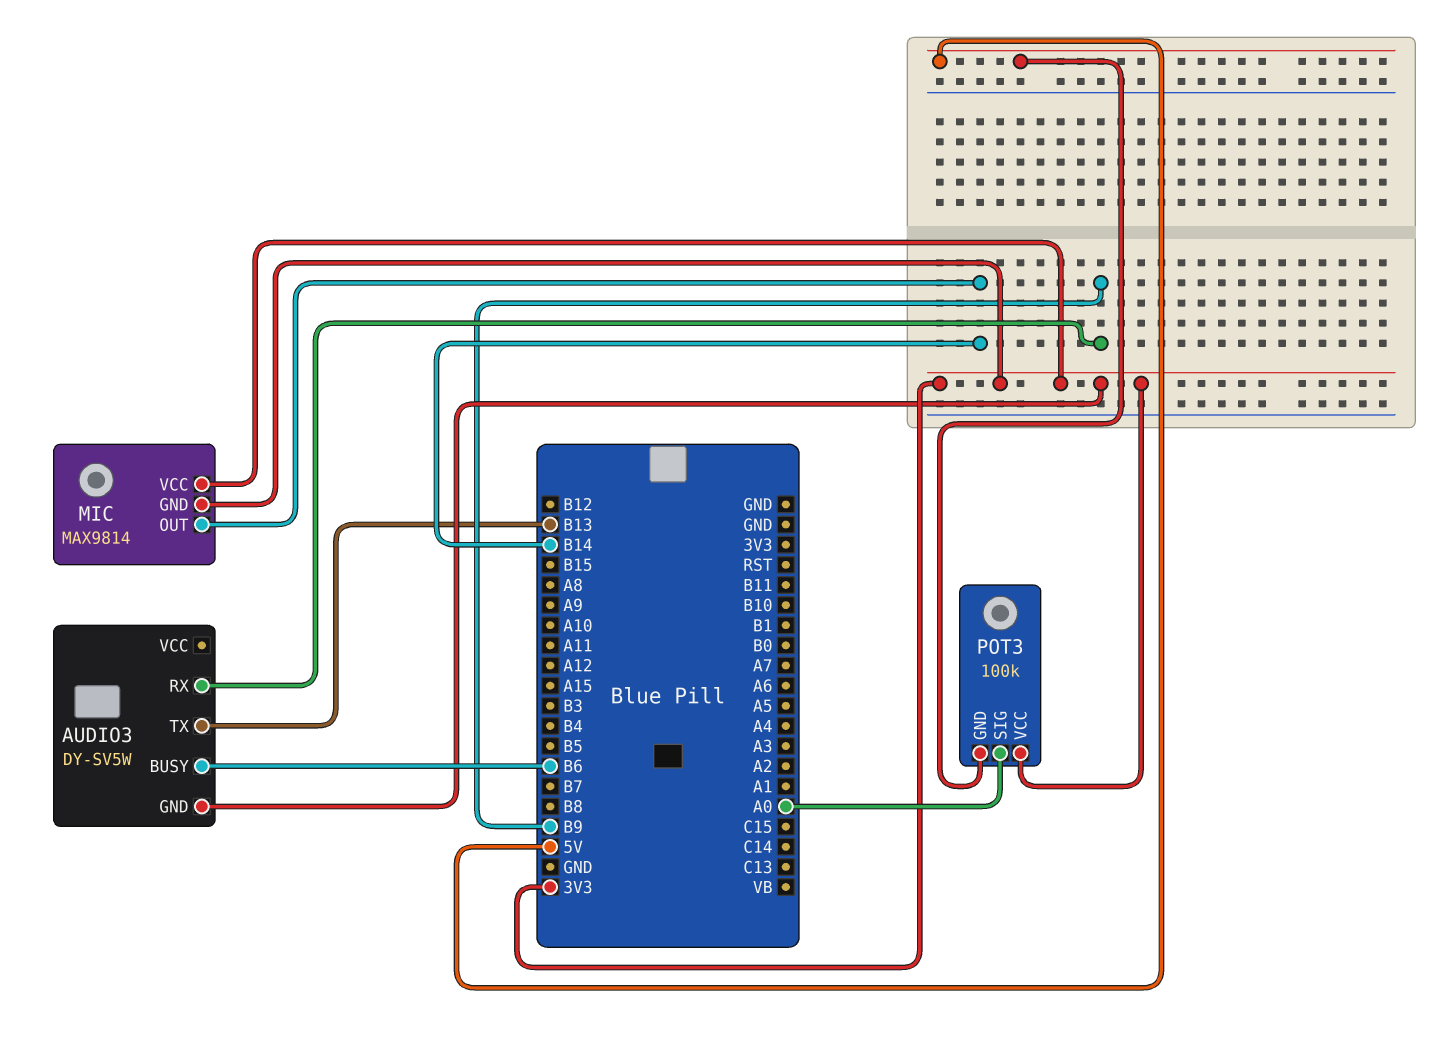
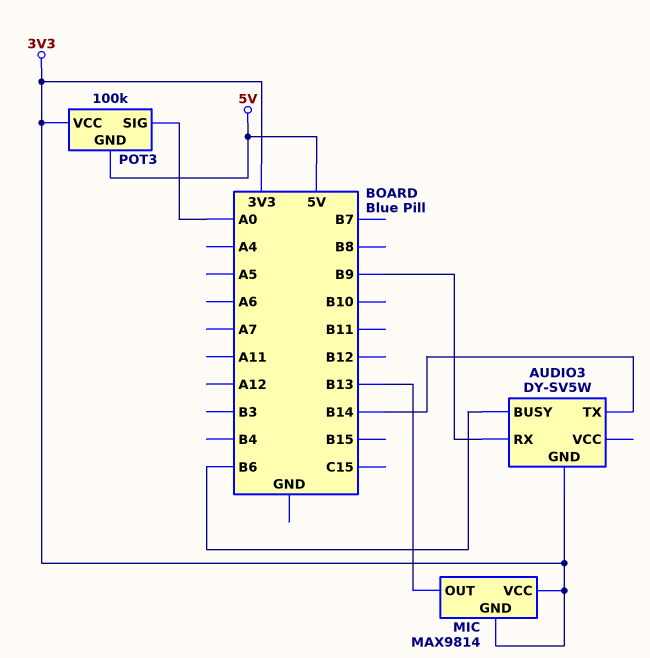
AUDIO3 pin TX: B13 -> B14
MIC pin OUT: B14 -> B13

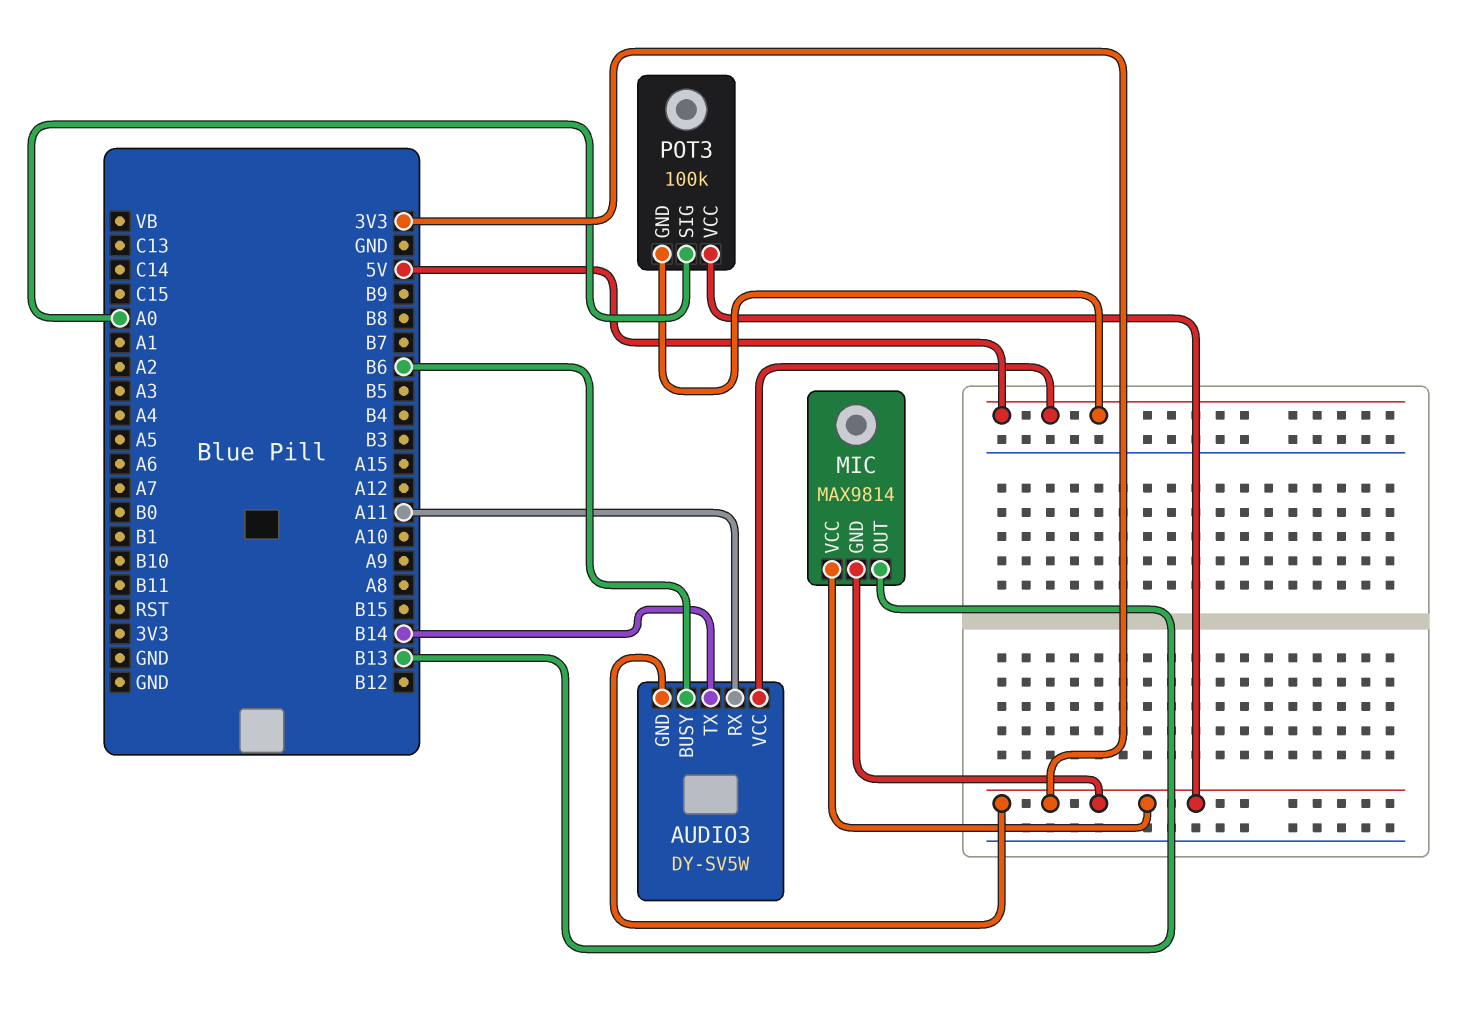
AUDIO3 pin RX: B9 -> A11
AUDIO3 pin VCC: none -> 5V

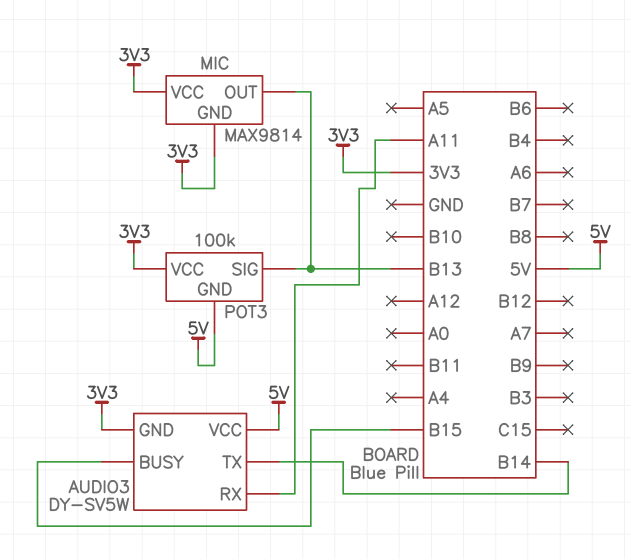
AUDIO3 pin BUSY: B6 -> B15
POT3 pin SIG: A0 -> B13

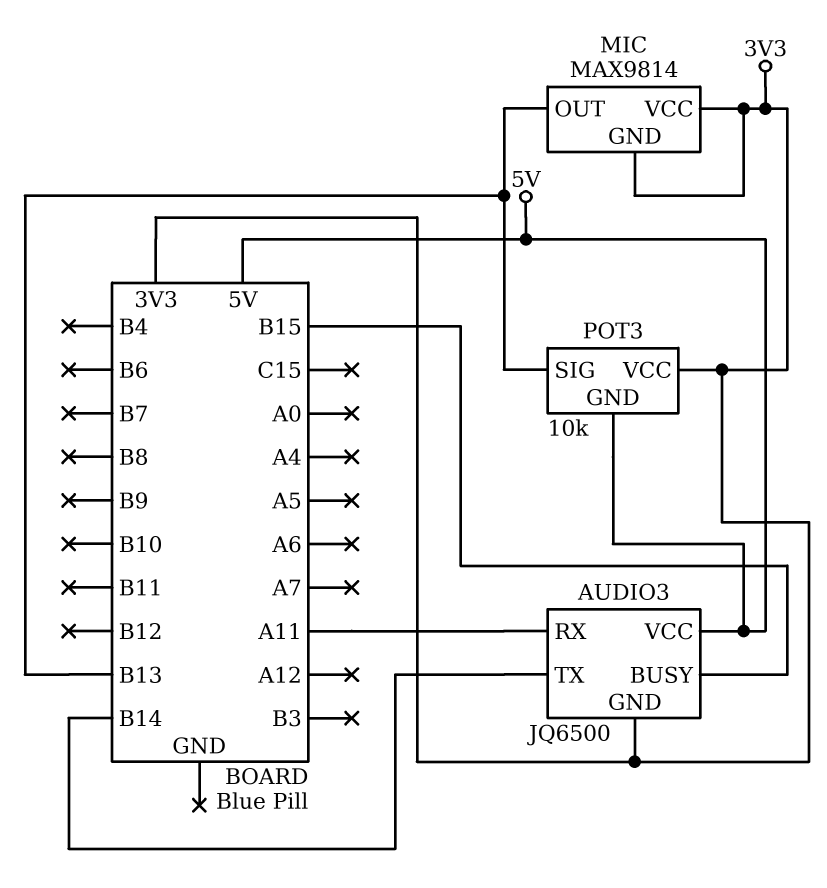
AUDIO3: DY-SV5W -> JQ6500
POT3: 100k -> 10k

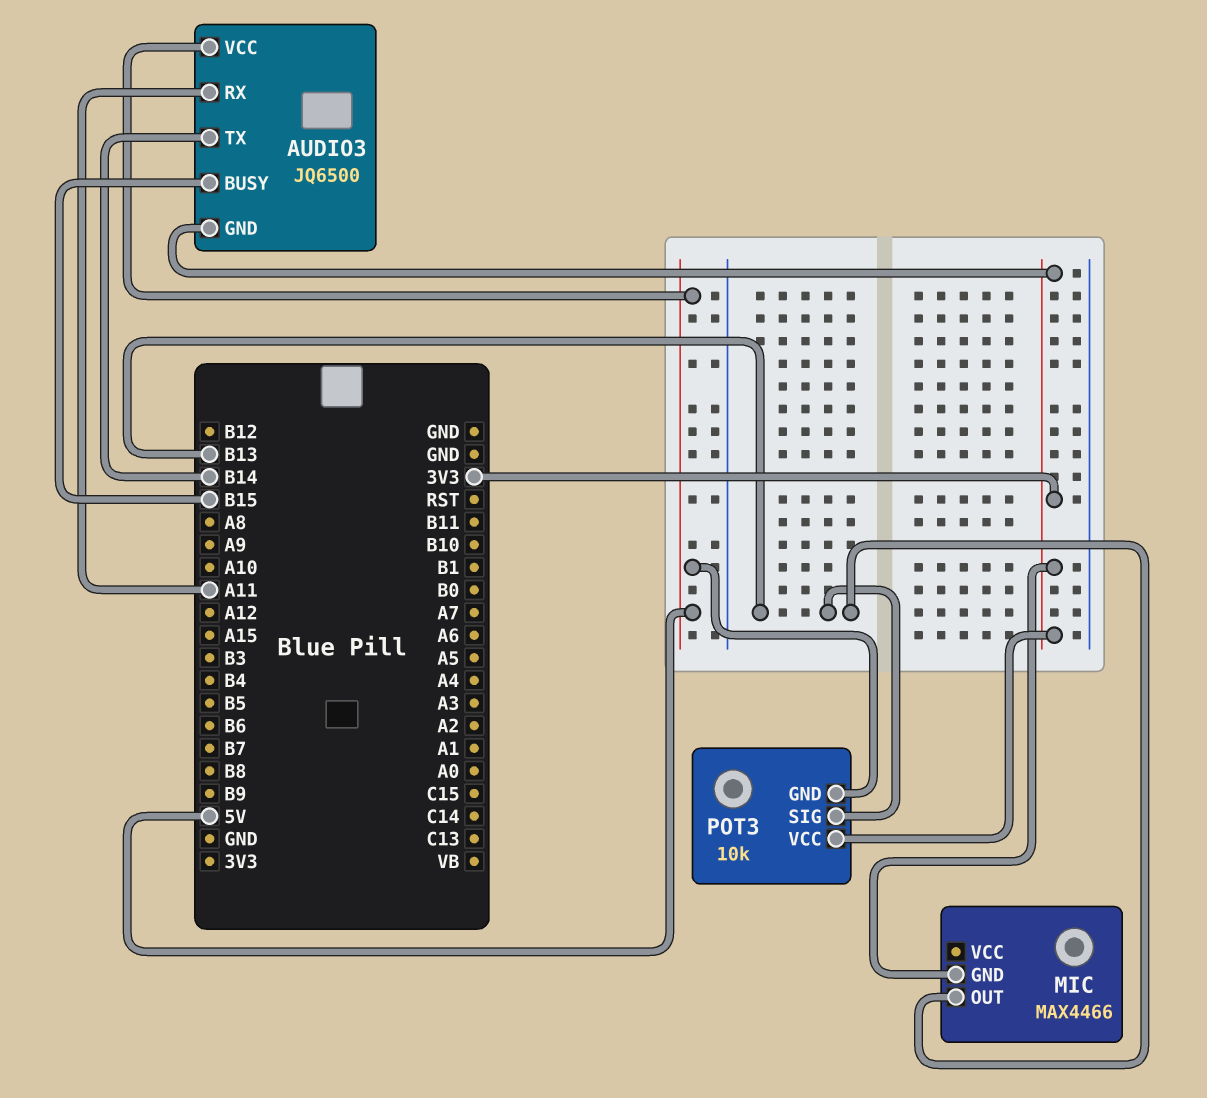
MIC: MAX9814 -> MAX4466
MIC pin VCC: 3V3 -> none

